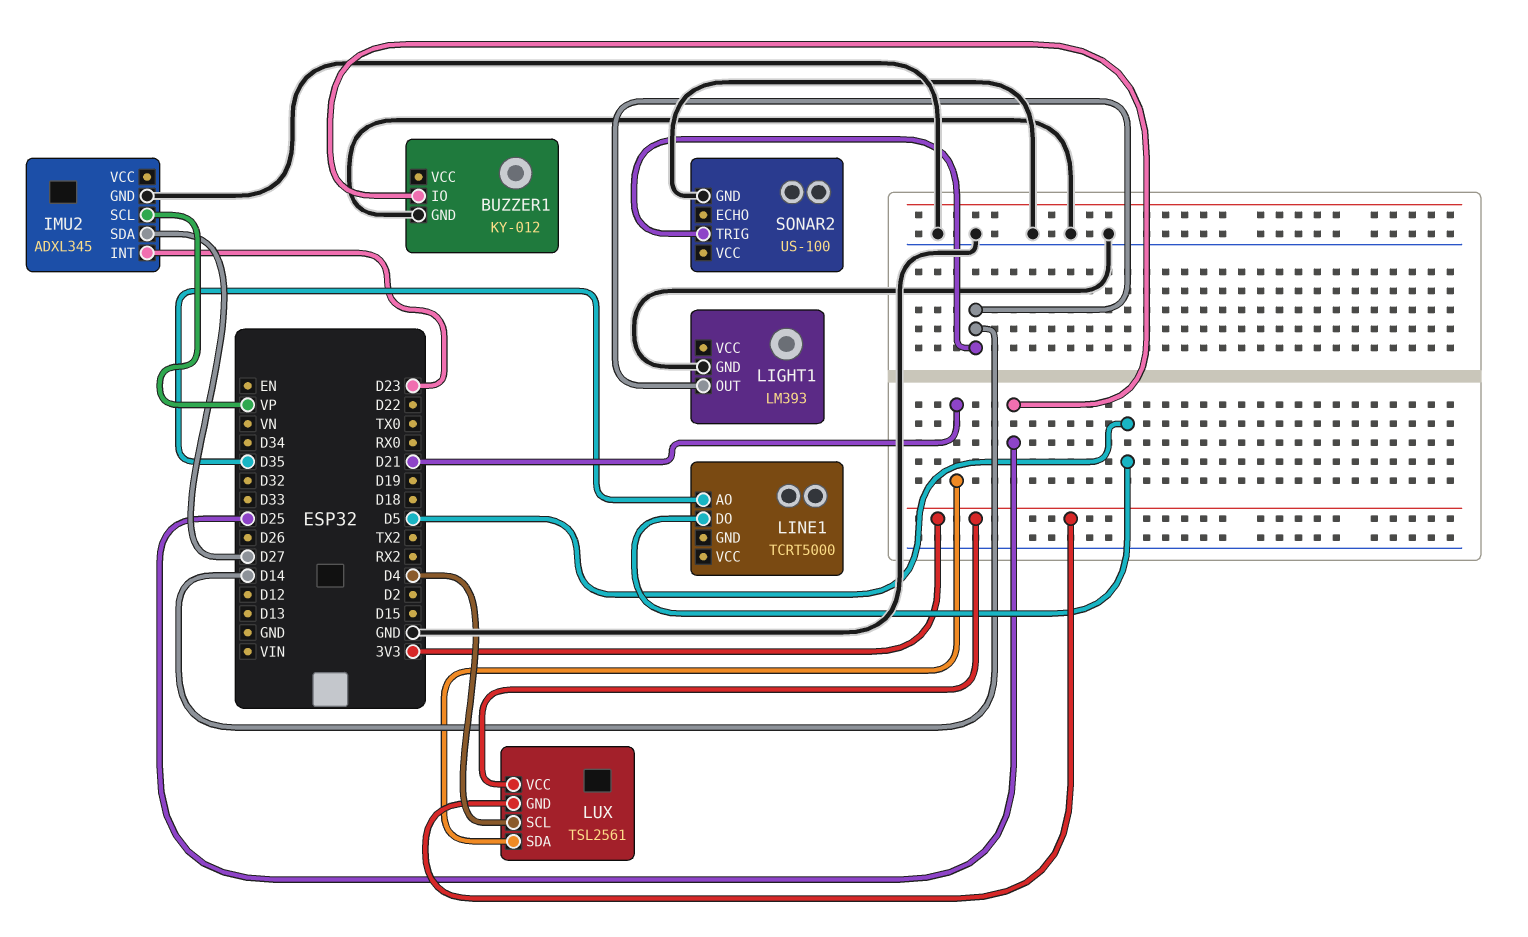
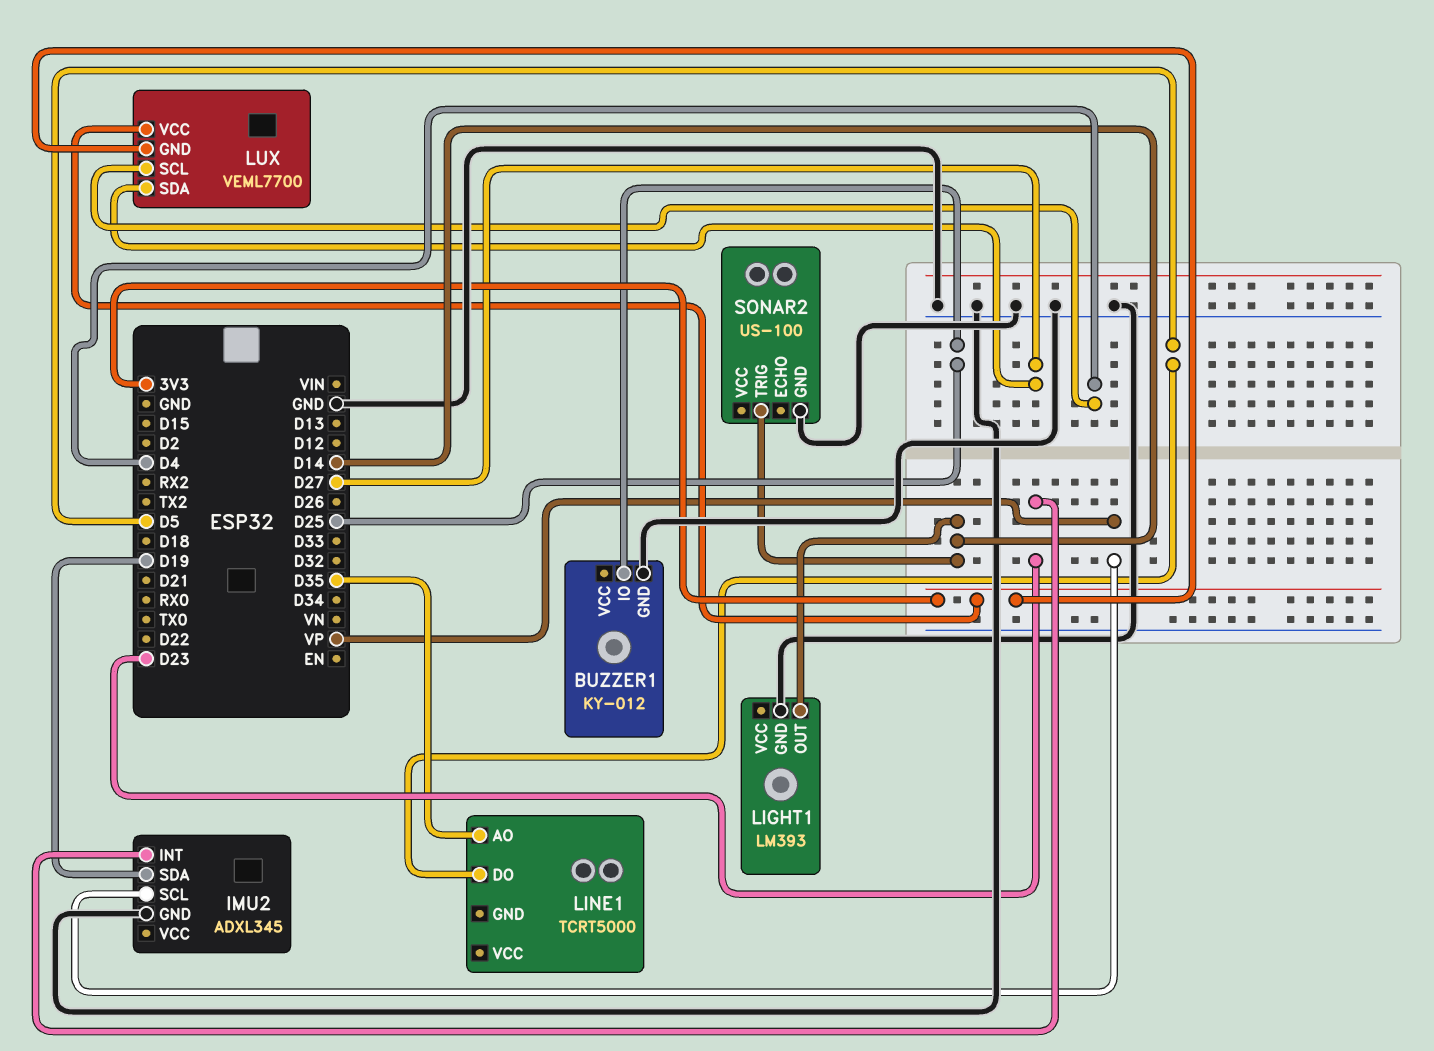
IMU2 pin SDA: D27 -> D19
LUX: TSL2561 -> VEML7700
LUX pin SDA: D21 -> D27

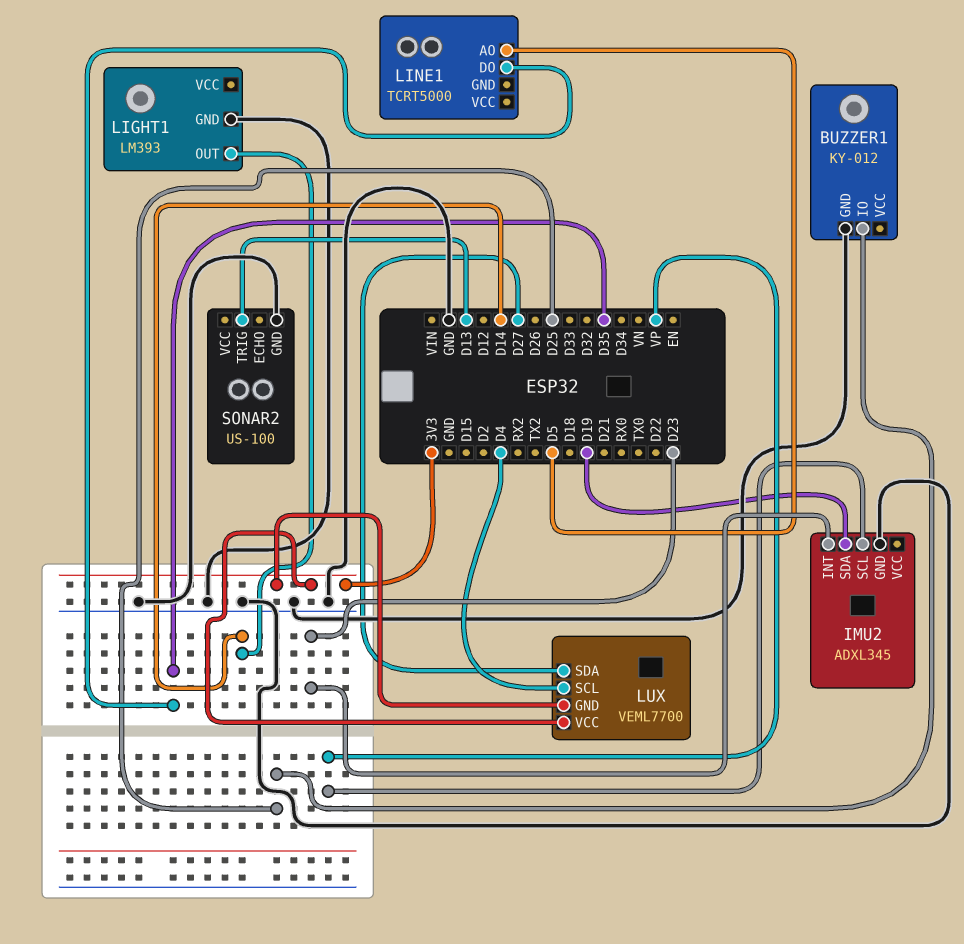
LINE1 pin AO: D35 -> D5
LINE1 pin DO: D5 -> D35
SONAR2 pin TRIG: D14 -> D13

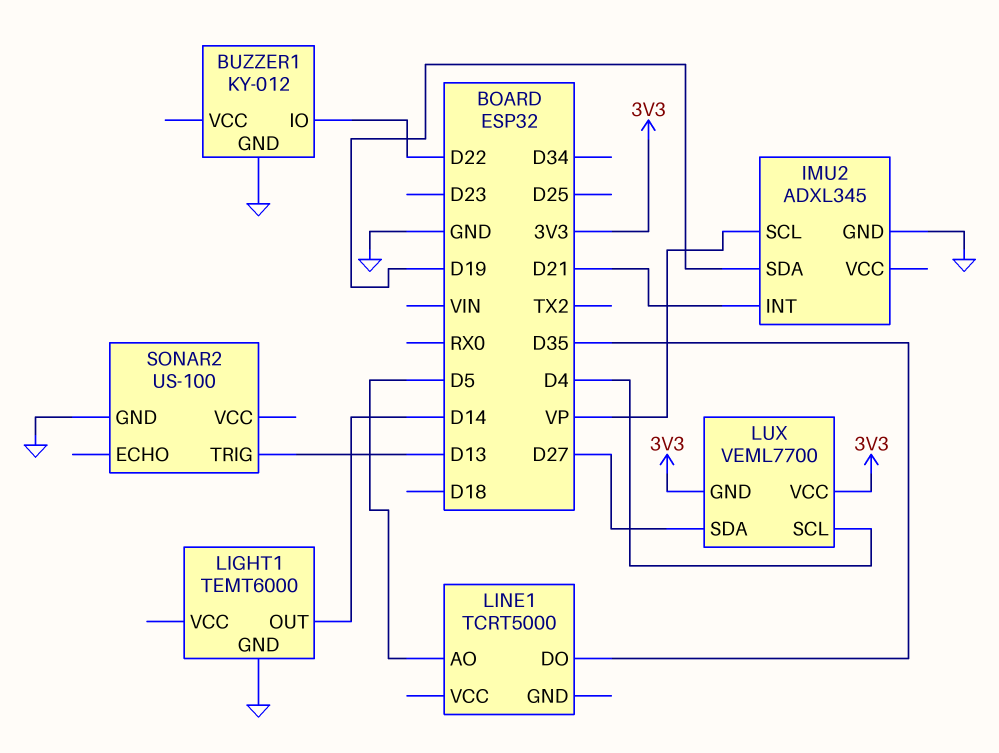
BUZZER1 pin IO: D25 -> D22
IMU2 pin INT: D23 -> D21
LIGHT1: LM393 -> TEMT6000

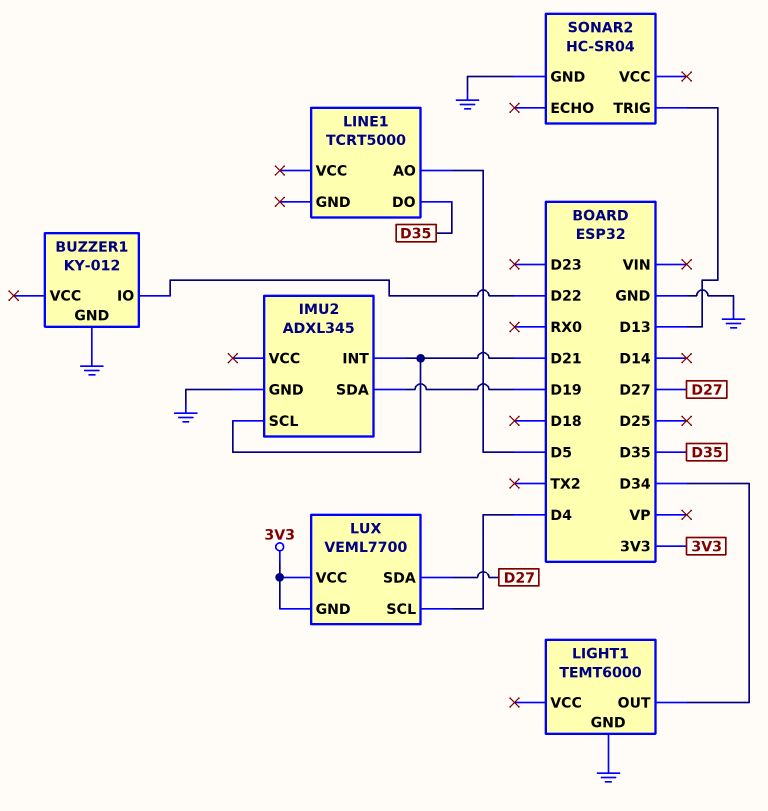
IMU2 pin SCL: VP -> D21
LIGHT1 pin OUT: D14 -> D34
SONAR2: US-100 -> HC-SR04

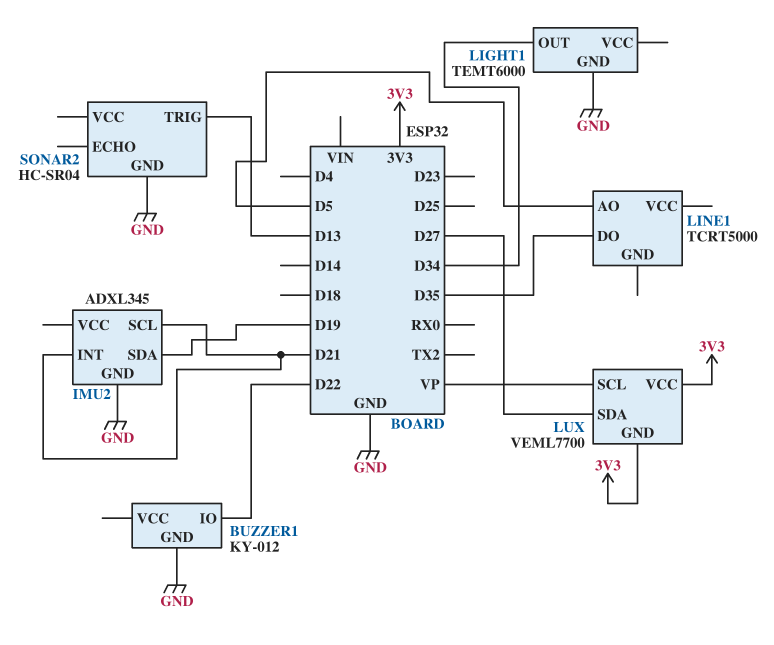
LUX pin SCL: D4 -> VP

